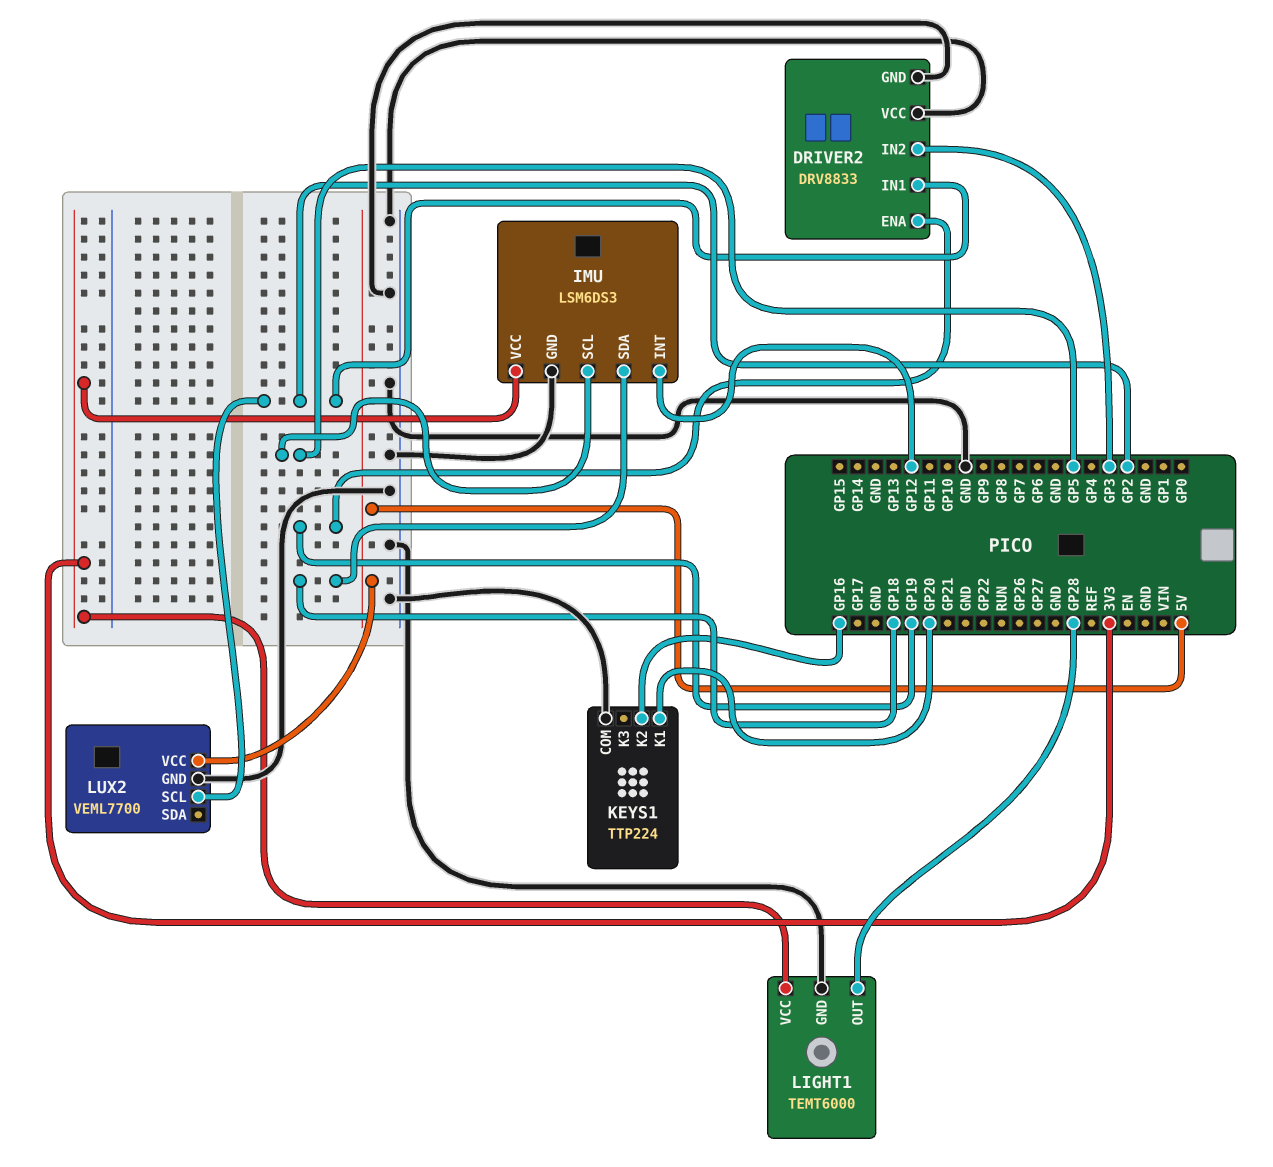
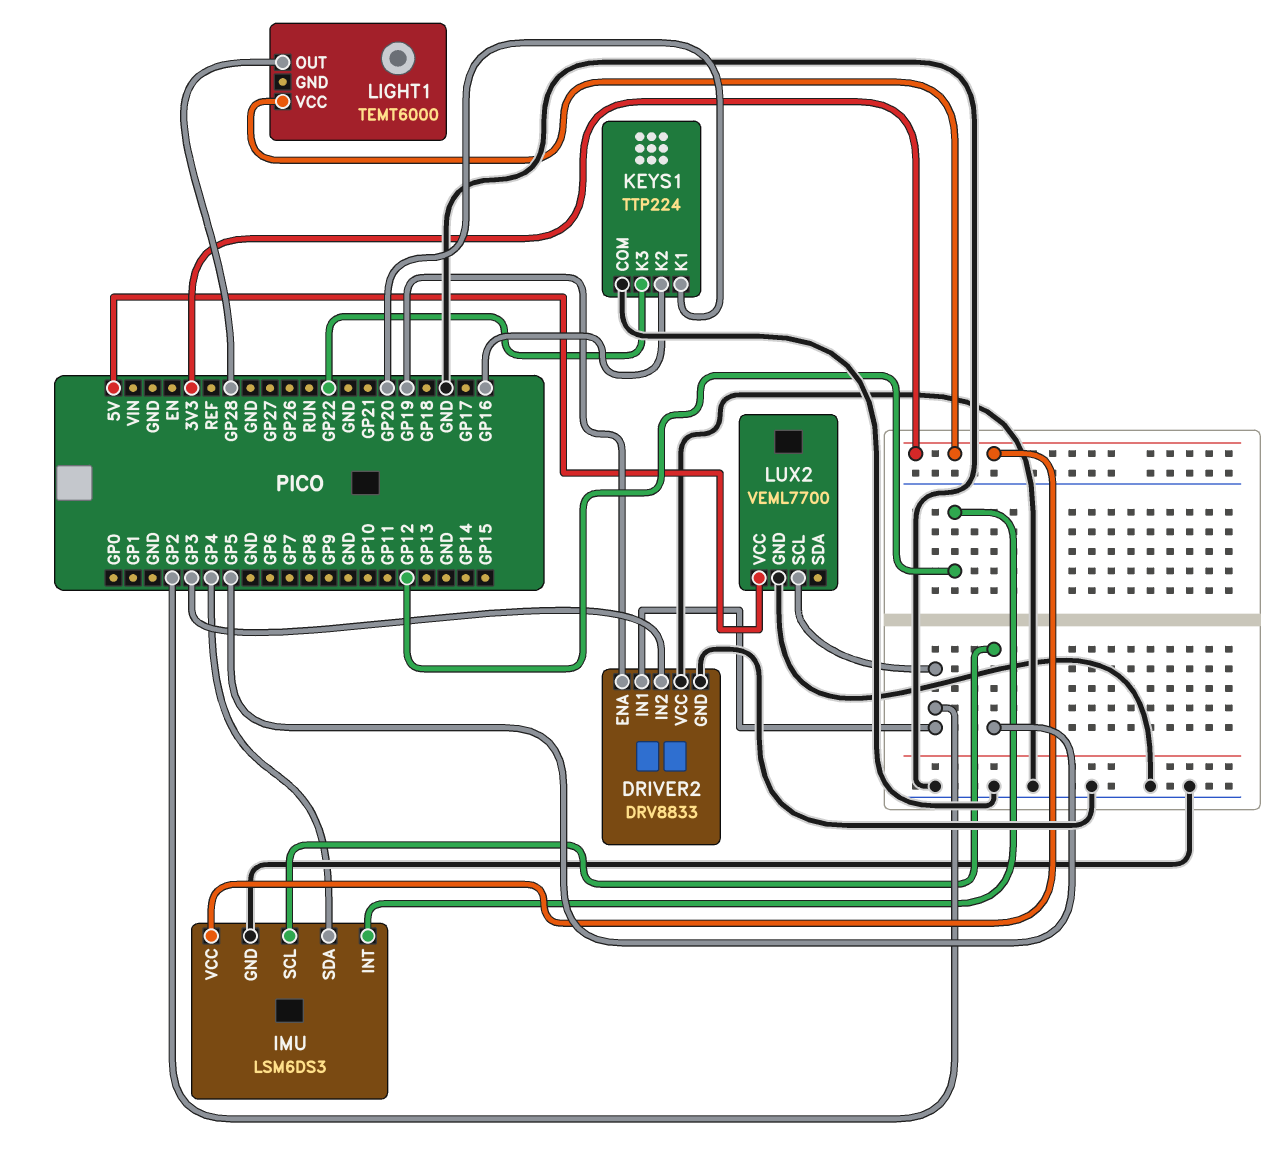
IMU pin SDA: GP18 -> GP4
KEYS1 pin K3: none -> GP22
LIGHT1 pin GND: GND -> none

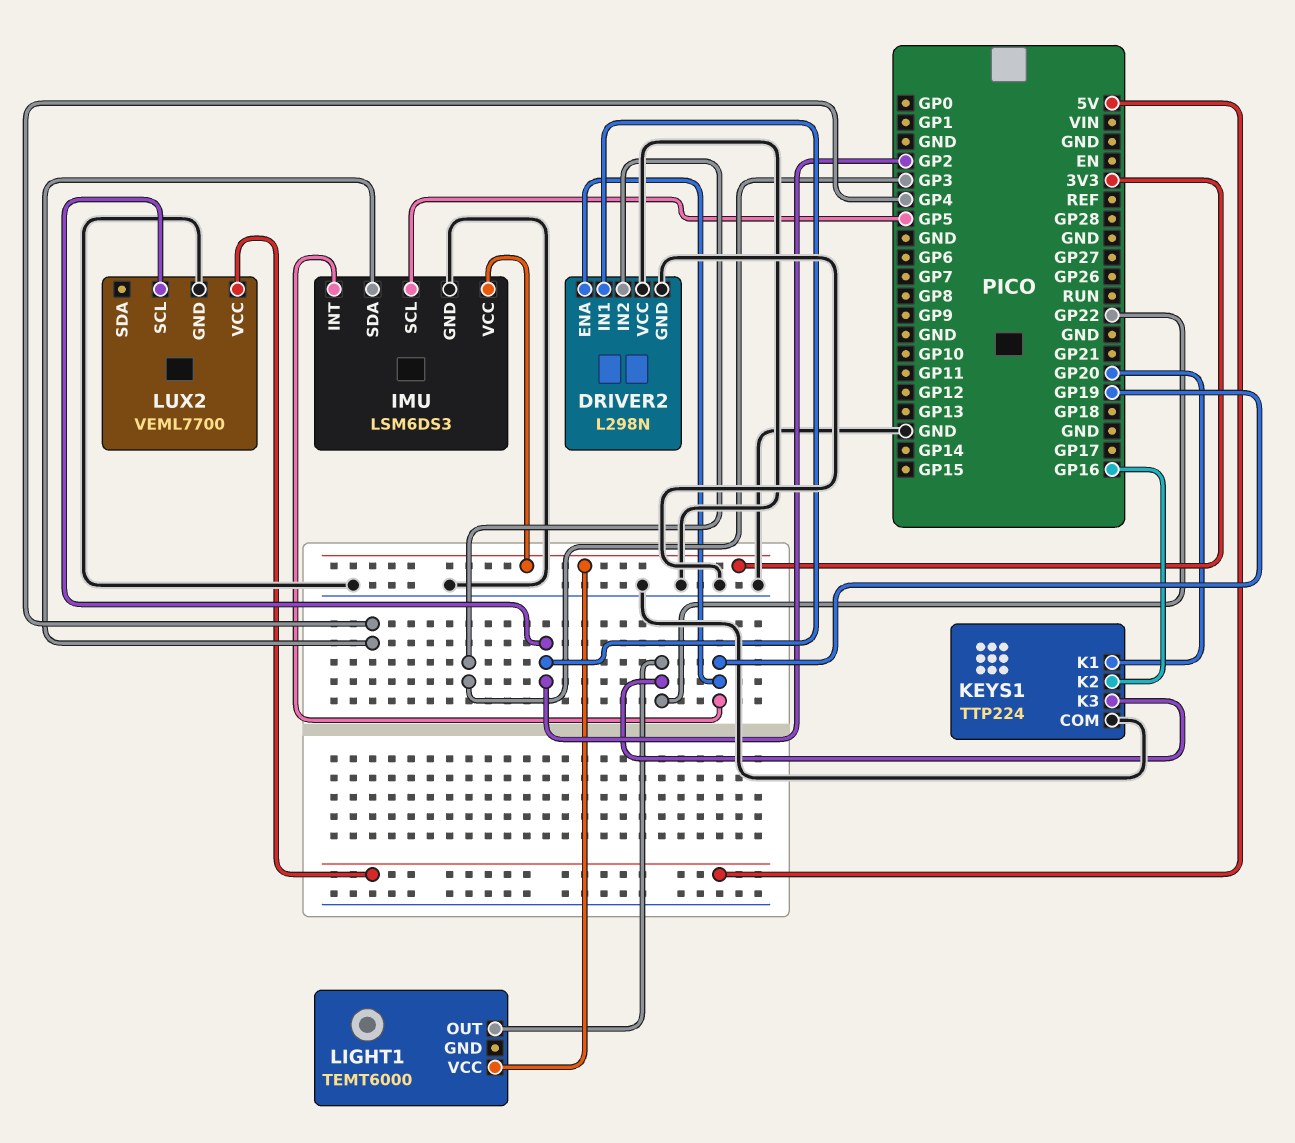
DRIVER2: DRV8833 -> L298N
IMU pin INT: GP12 -> GP19
LIGHT1 pin OUT: GP28 -> GP22

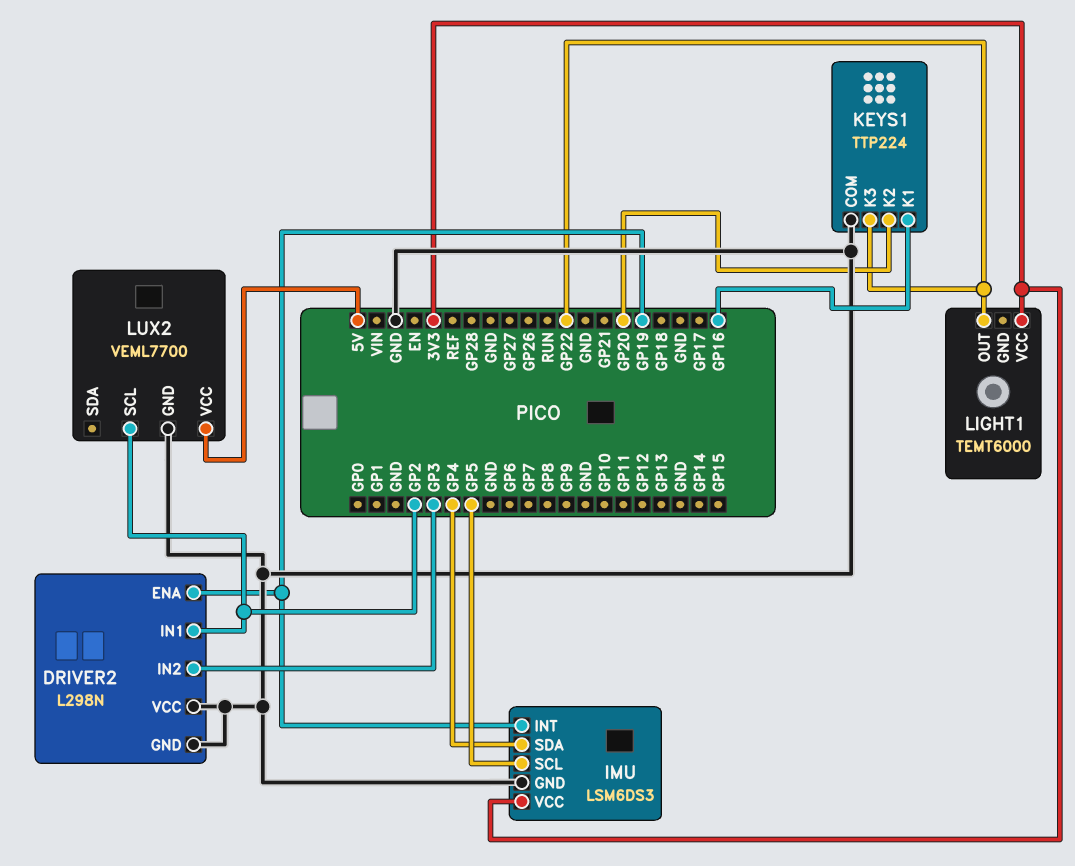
KEYS1 pin K1: GP20 -> GP16
KEYS1 pin K2: GP16 -> GP20

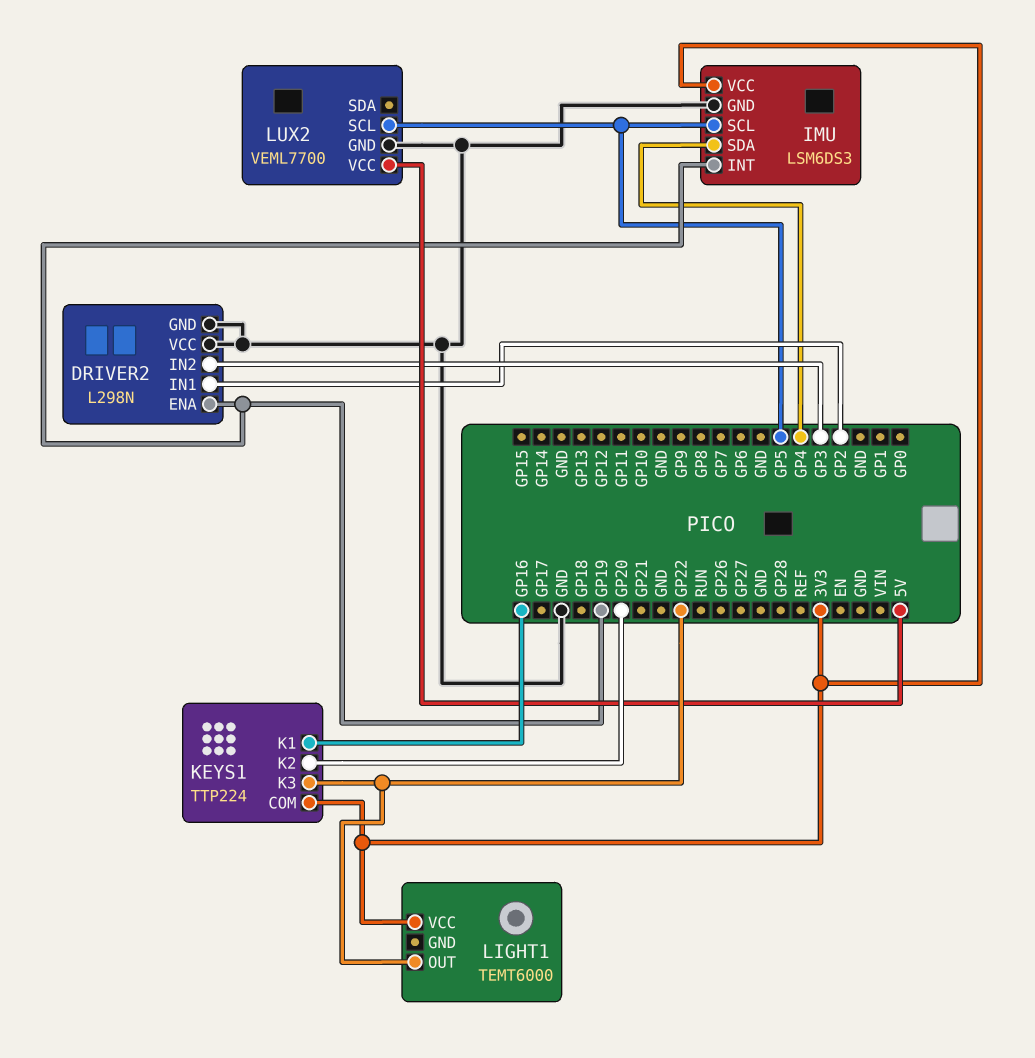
KEYS1 pin COM: GND -> 3V3
LUX2 pin SCL: GP2 -> GP5

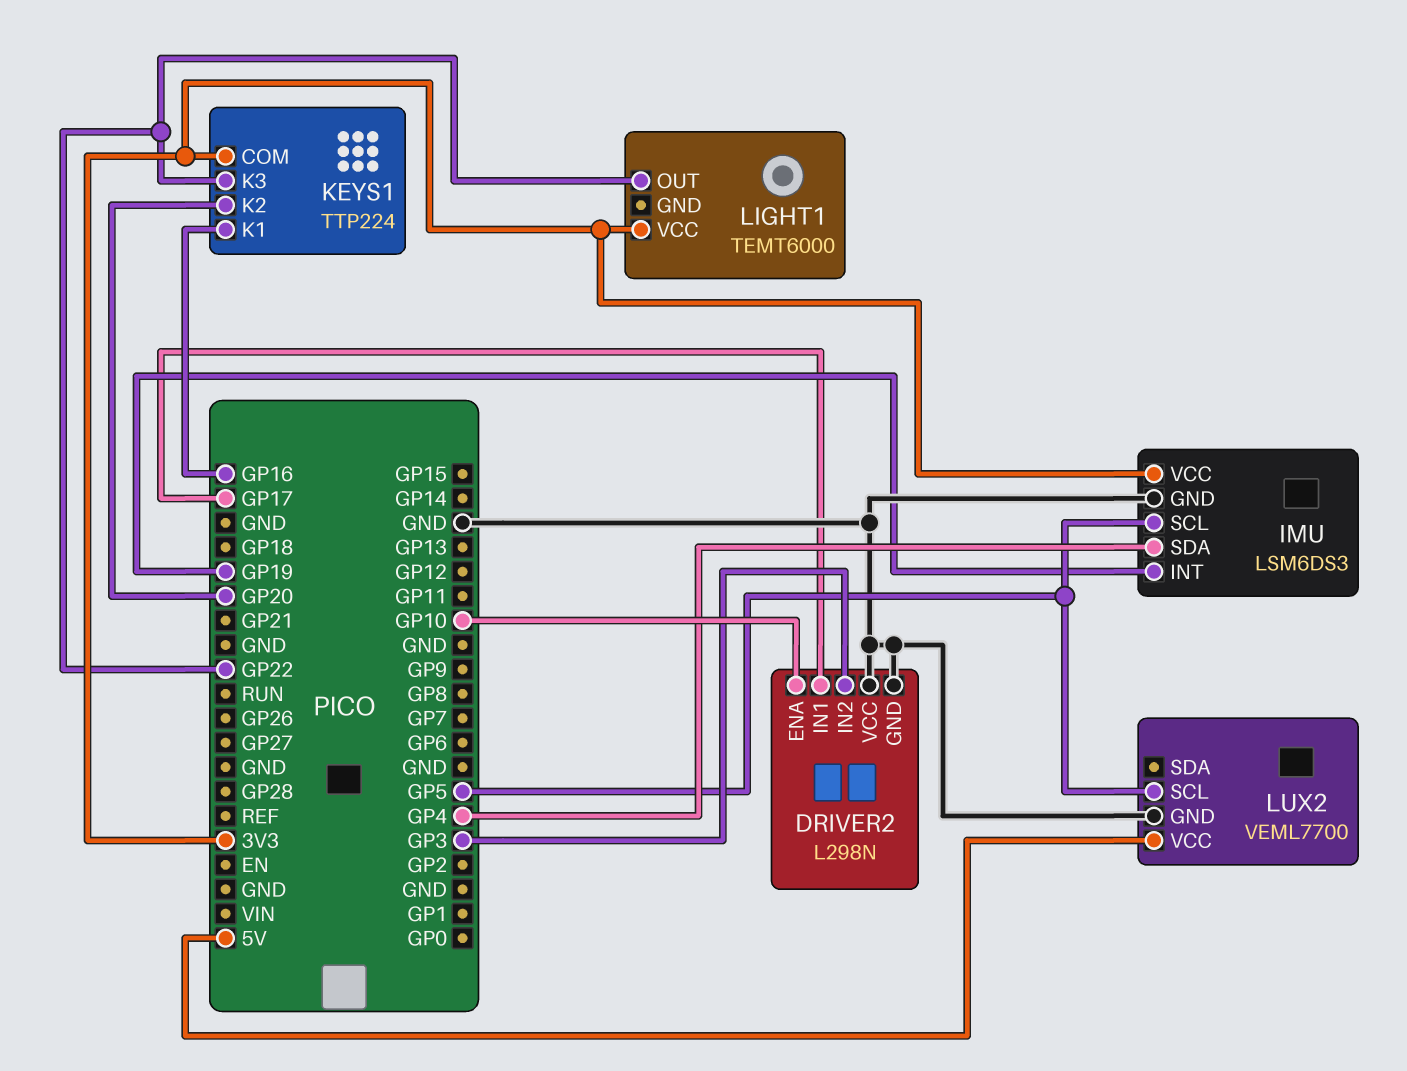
DRIVER2 pin ENA: GP19 -> GP10
DRIVER2 pin IN1: GP2 -> GP17

